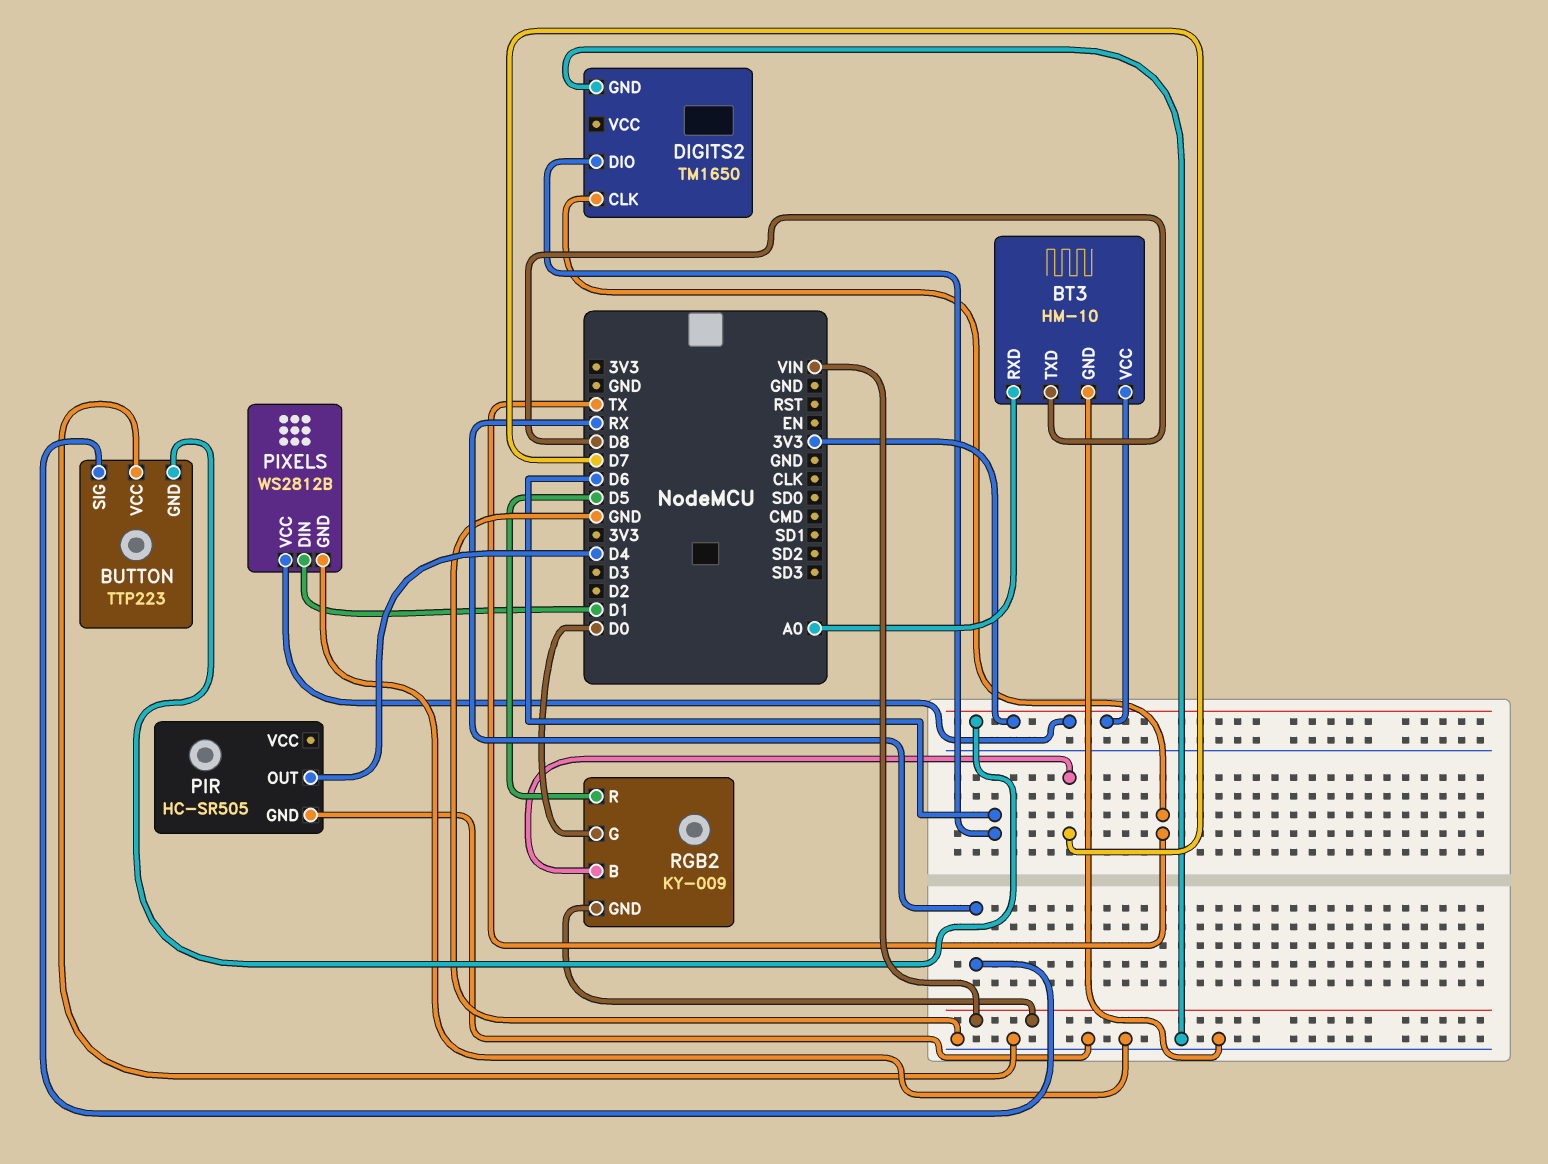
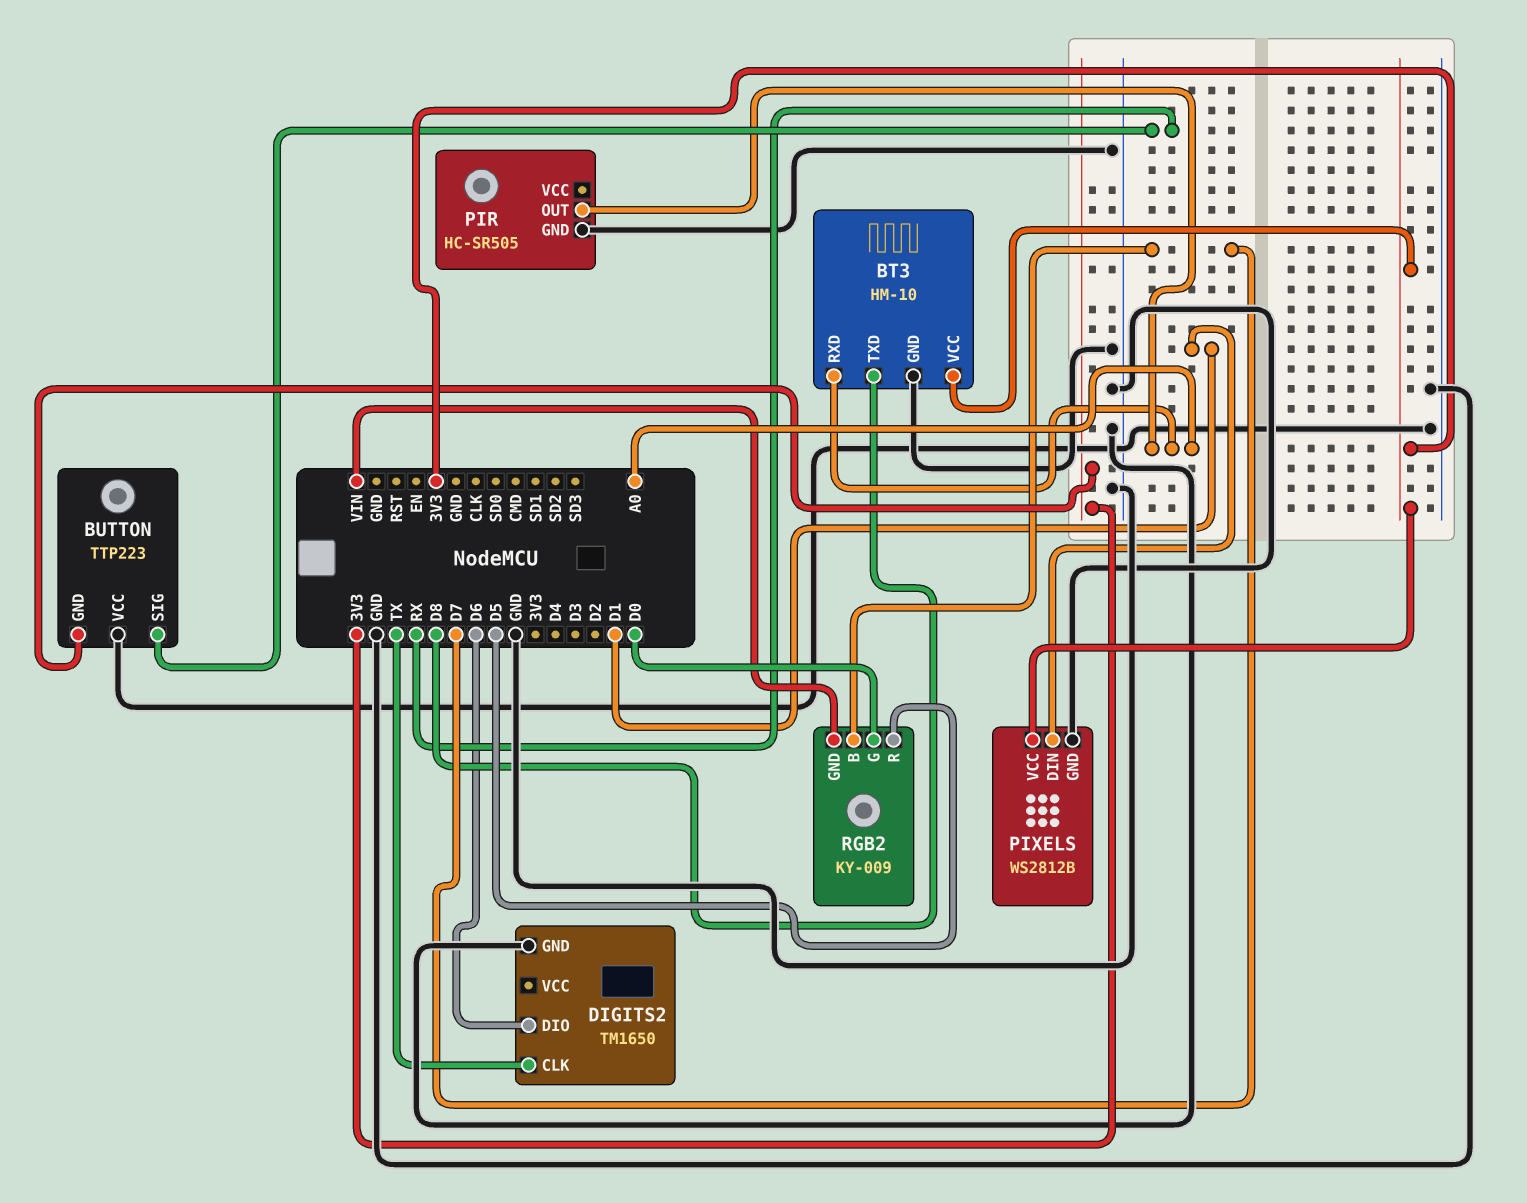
PIR pin OUT: D4 -> A0

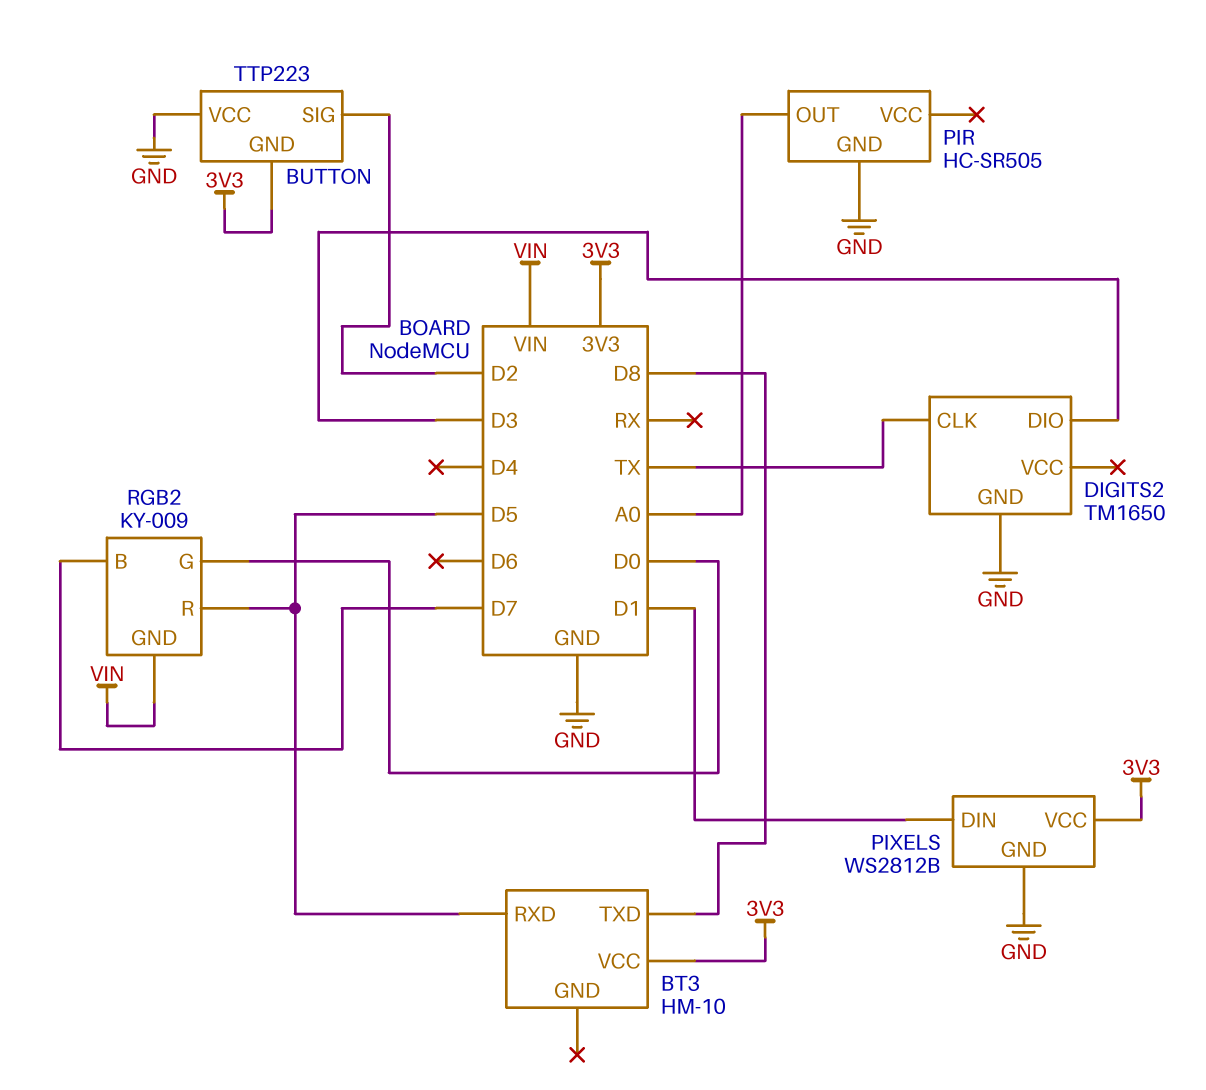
BT3 pin GND: GND -> none
BT3 pin RXD: A0 -> D5
BUTTON pin SIG: RX -> D2
DIGITS2 pin DIO: D6 -> D3

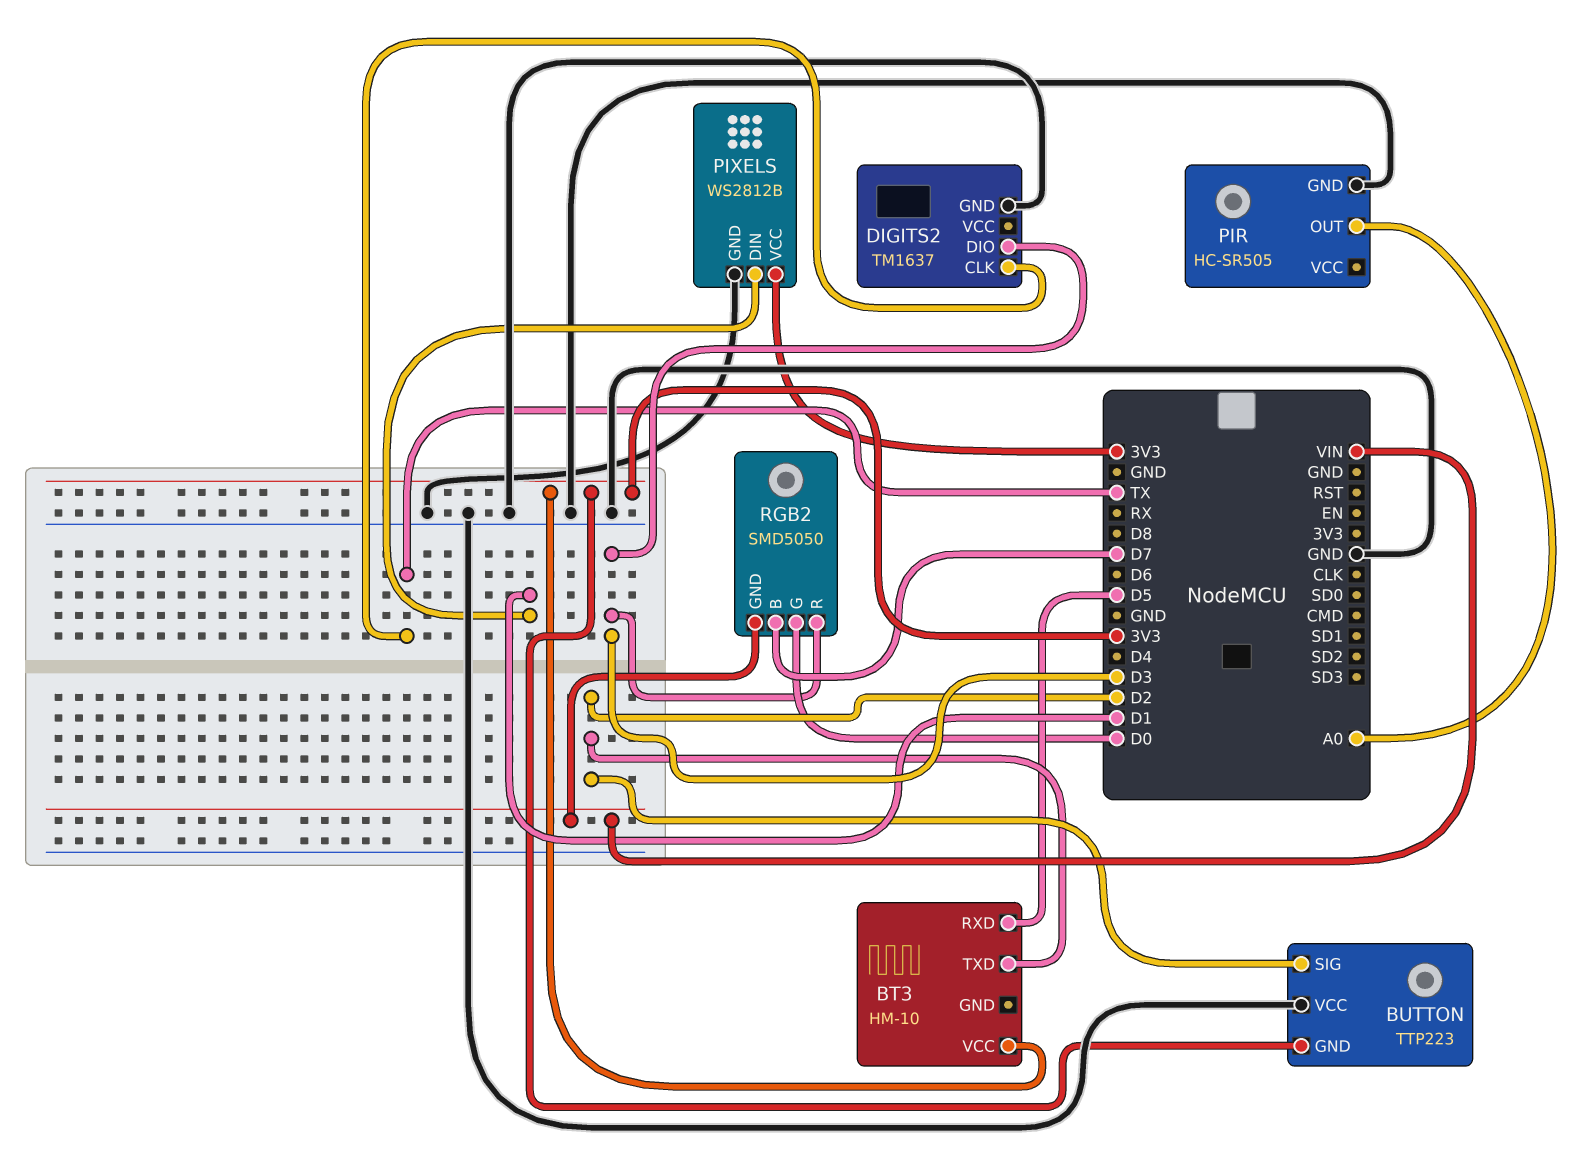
BT3 pin TXD: D8 -> D2
DIGITS2: TM1650 -> TM1637
RGB2: KY-009 -> SMD5050
RGB2 pin R: D5 -> D3

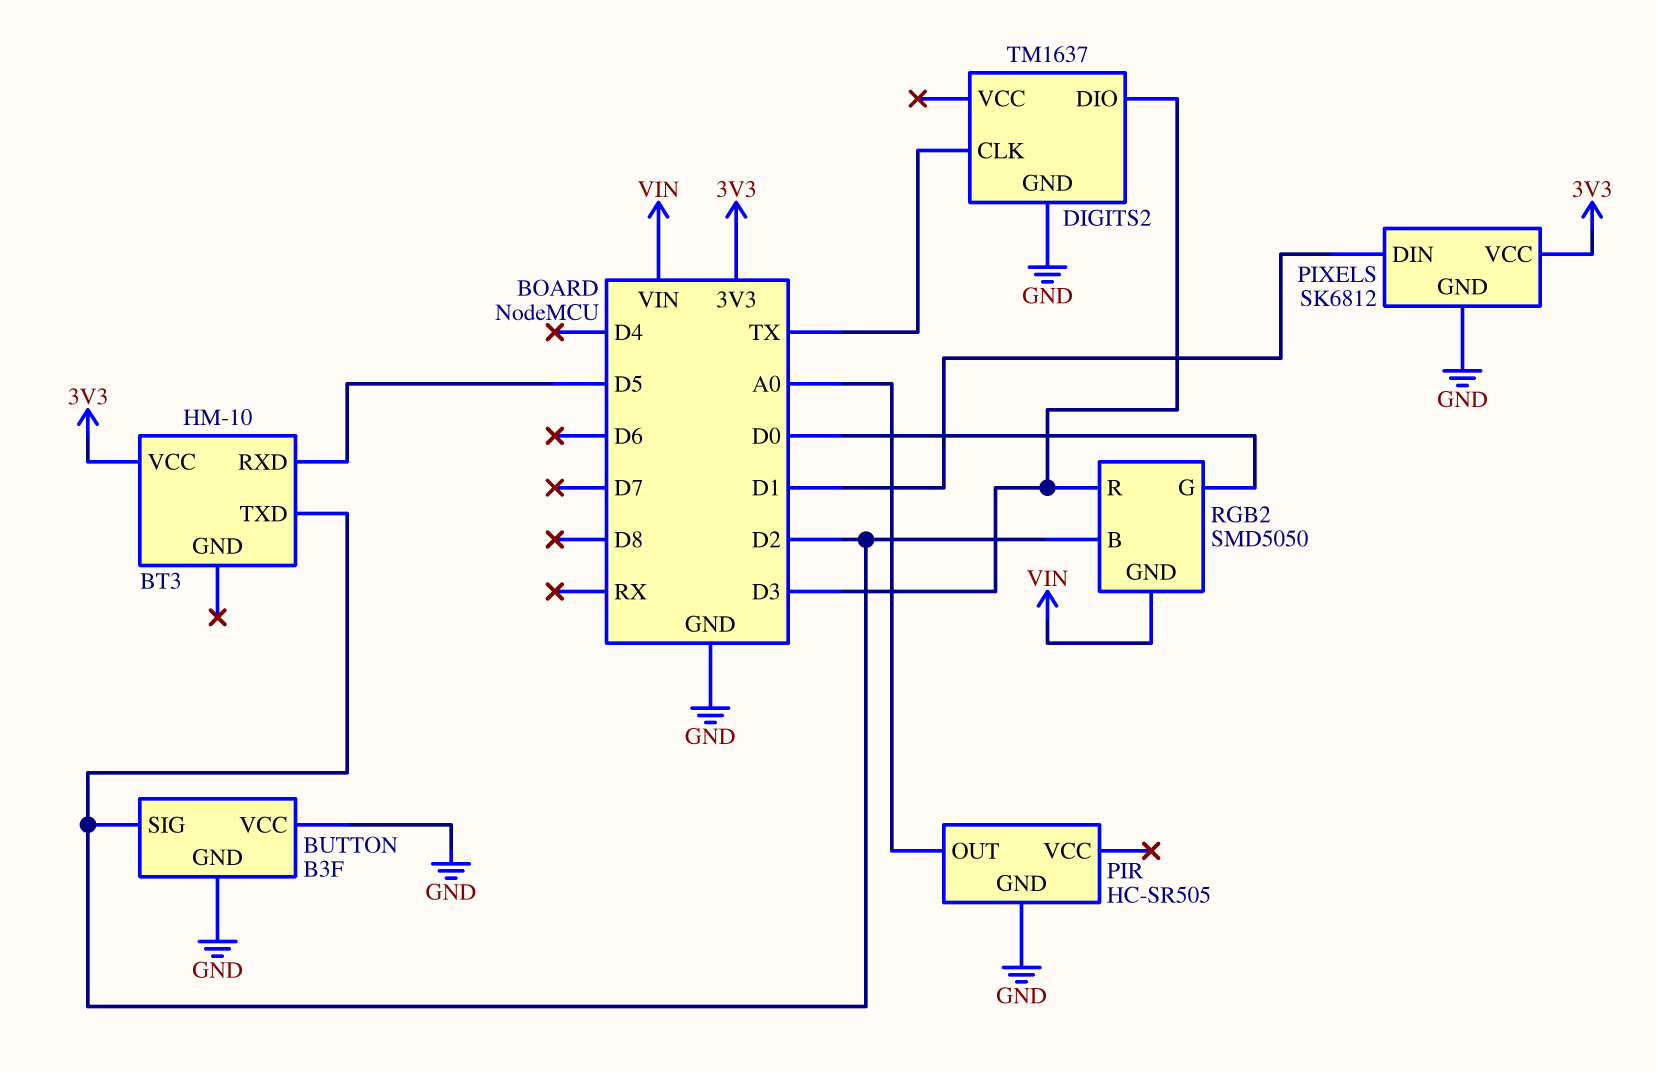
BUTTON: TTP223 -> B3F
BUTTON pin GND: 3V3 -> GND
PIXELS: WS2812B -> SK6812
RGB2 pin B: D7 -> D2

